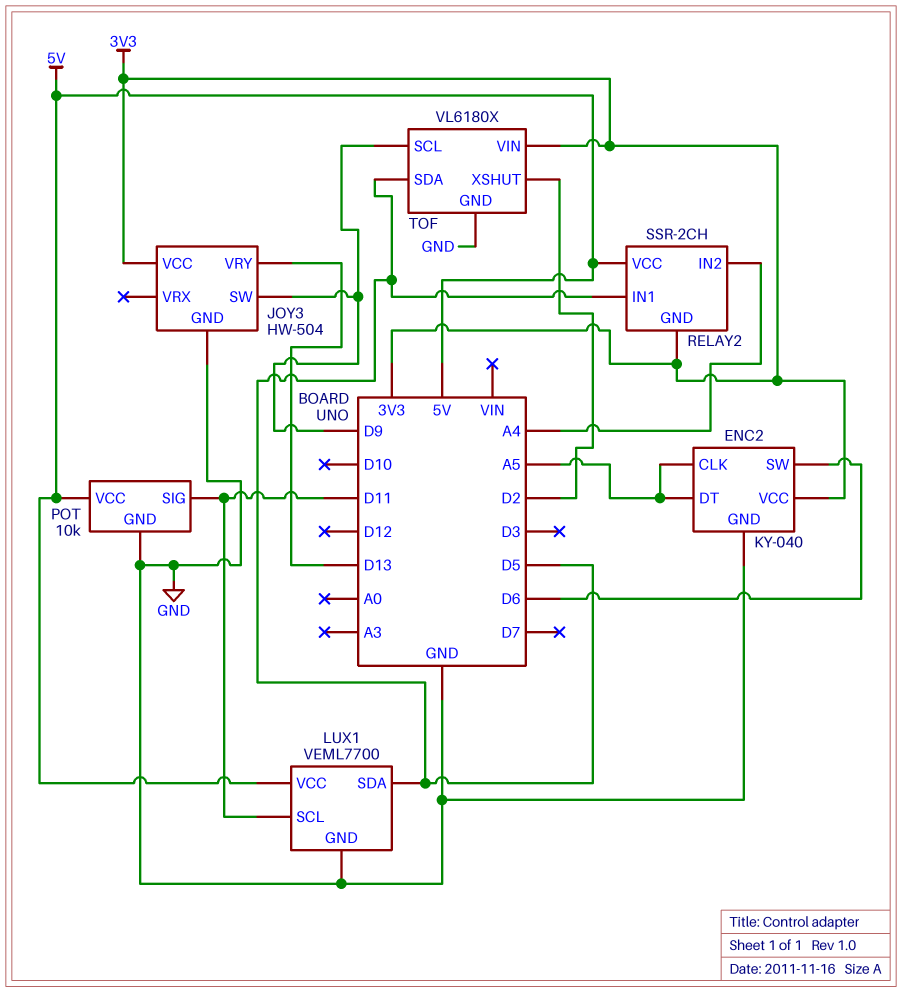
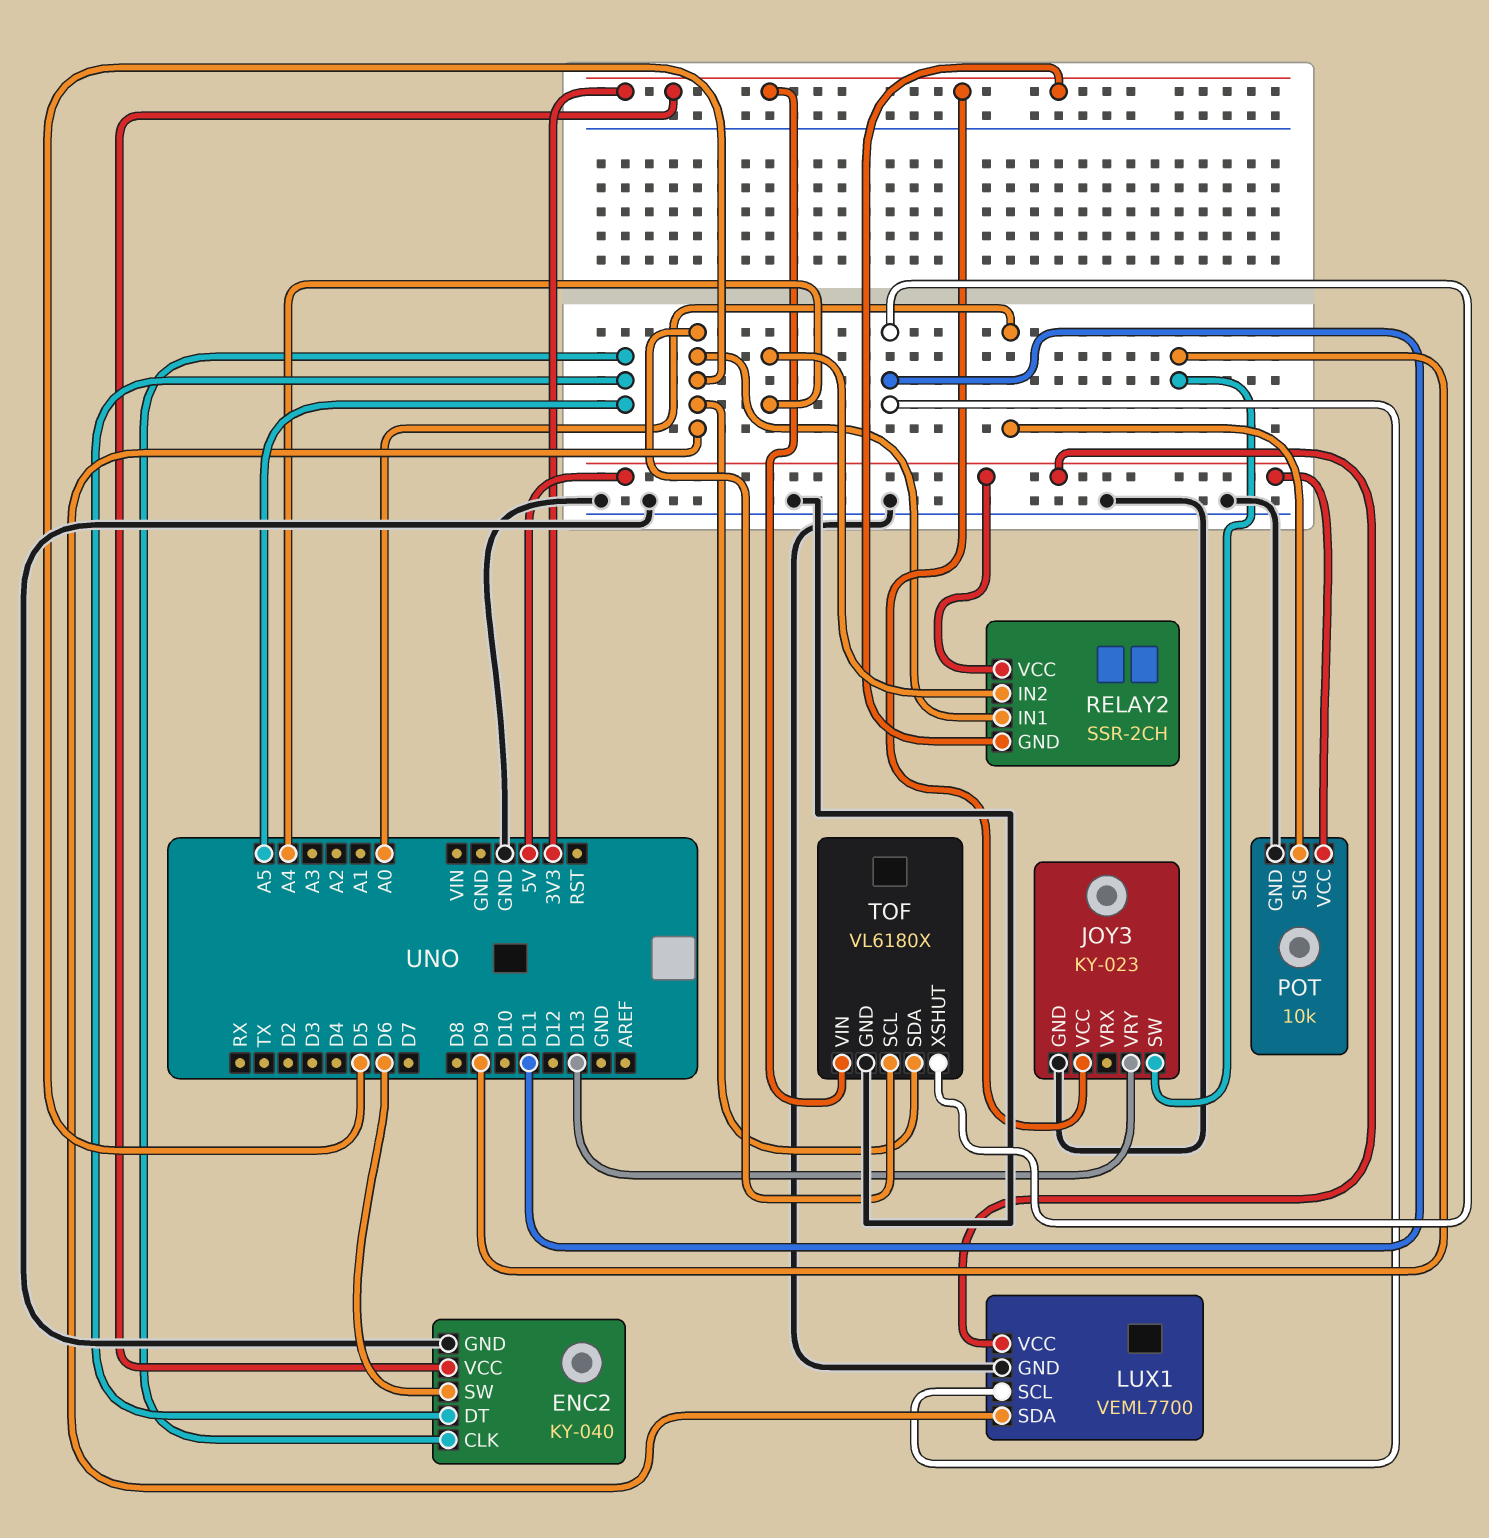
JOY3: HW-504 -> KY-023
POT pin SIG: D11 -> A0
TOF pin SCL: D9 -> D5
TOF pin XSHUT: D2 -> D11

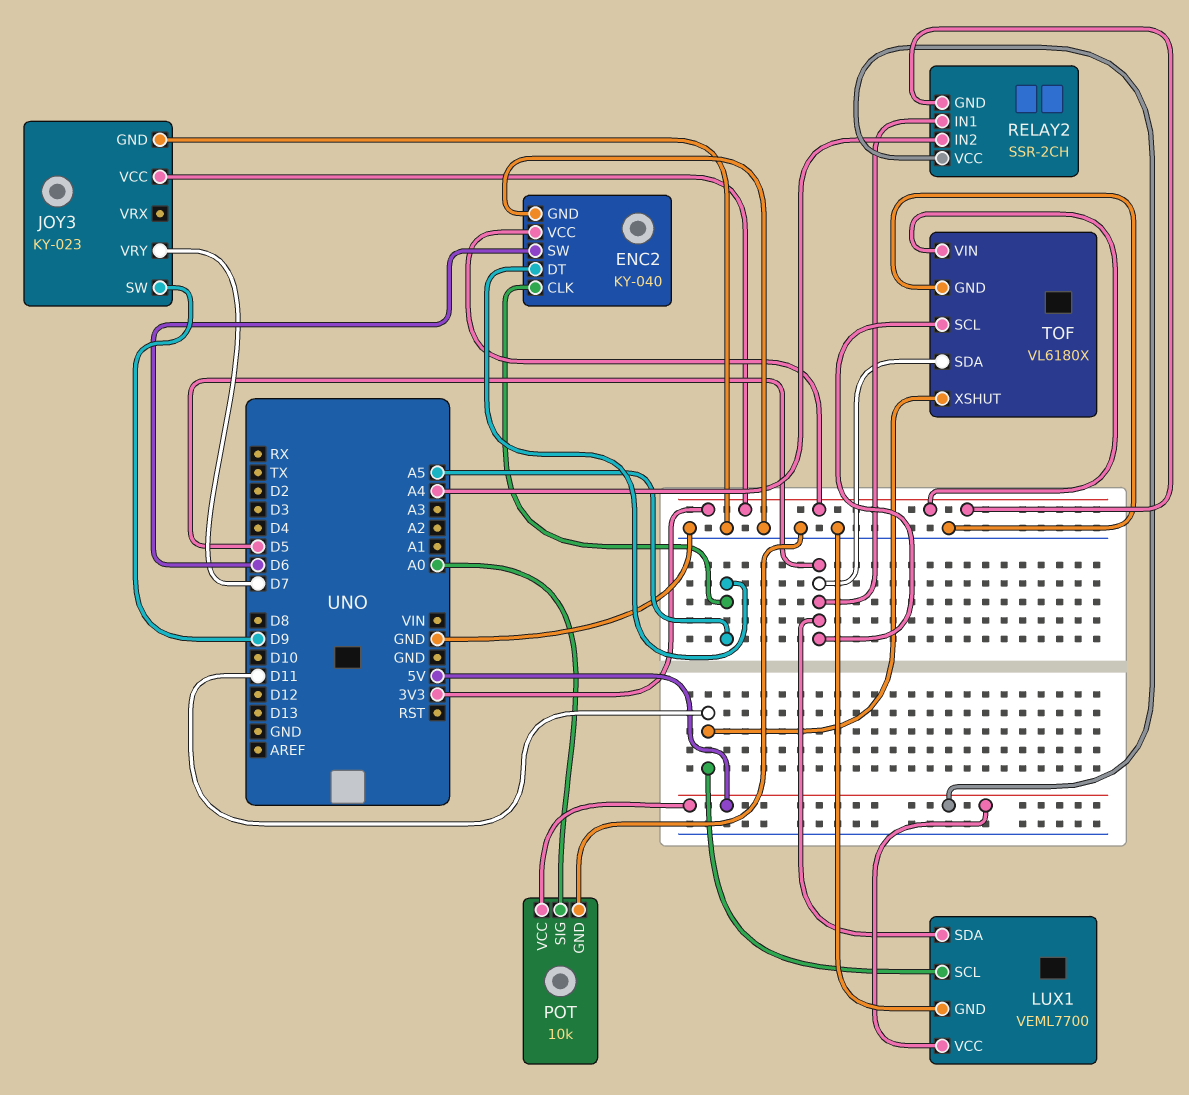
JOY3 pin VRY: D13 -> D7

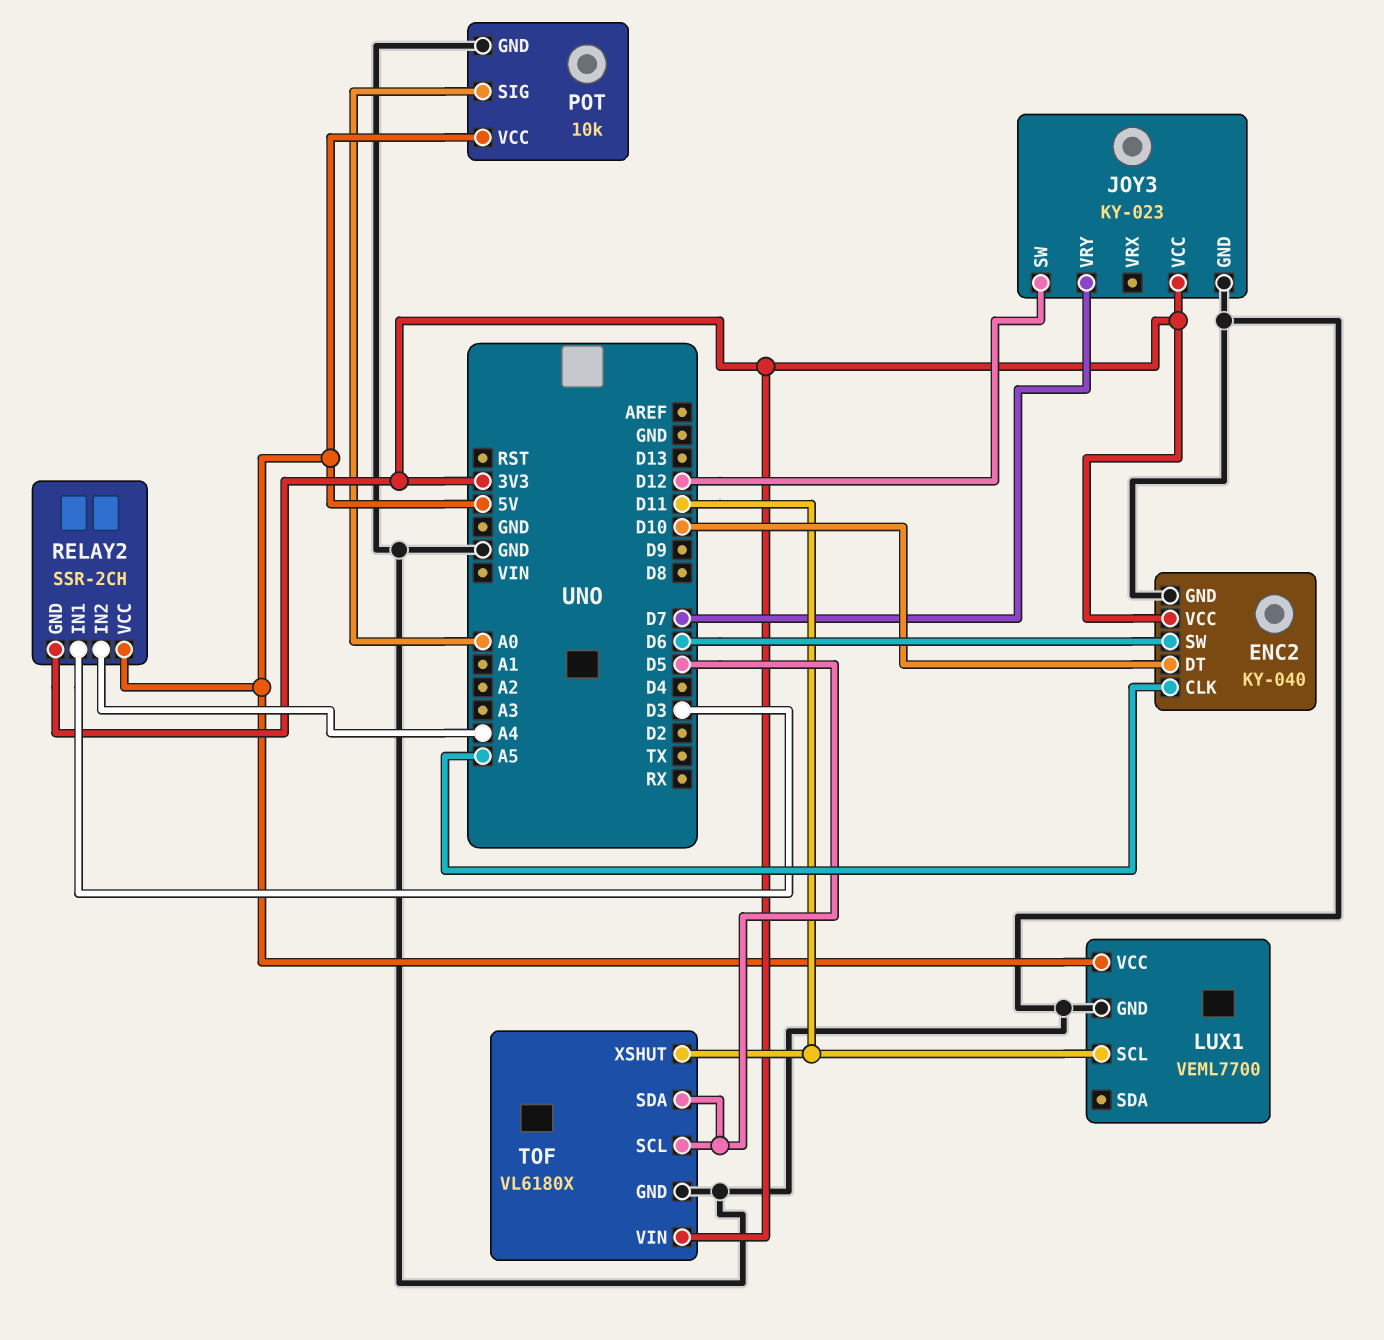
ENC2 pin DT: A5 -> D10
JOY3 pin SW: D9 -> D12
LUX1 pin SDA: D5 -> none
RELAY2 pin IN1: D5 -> D3

